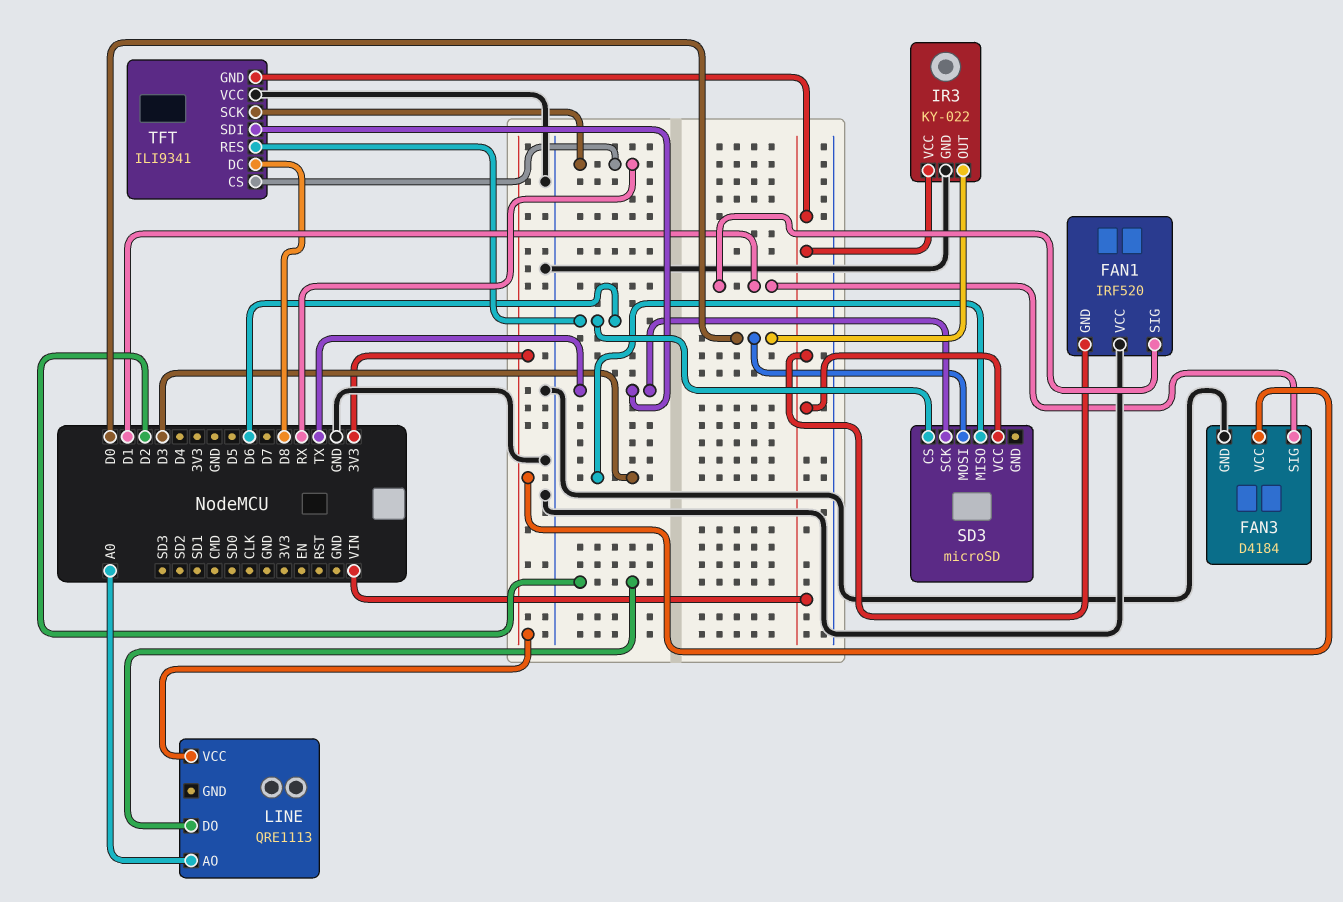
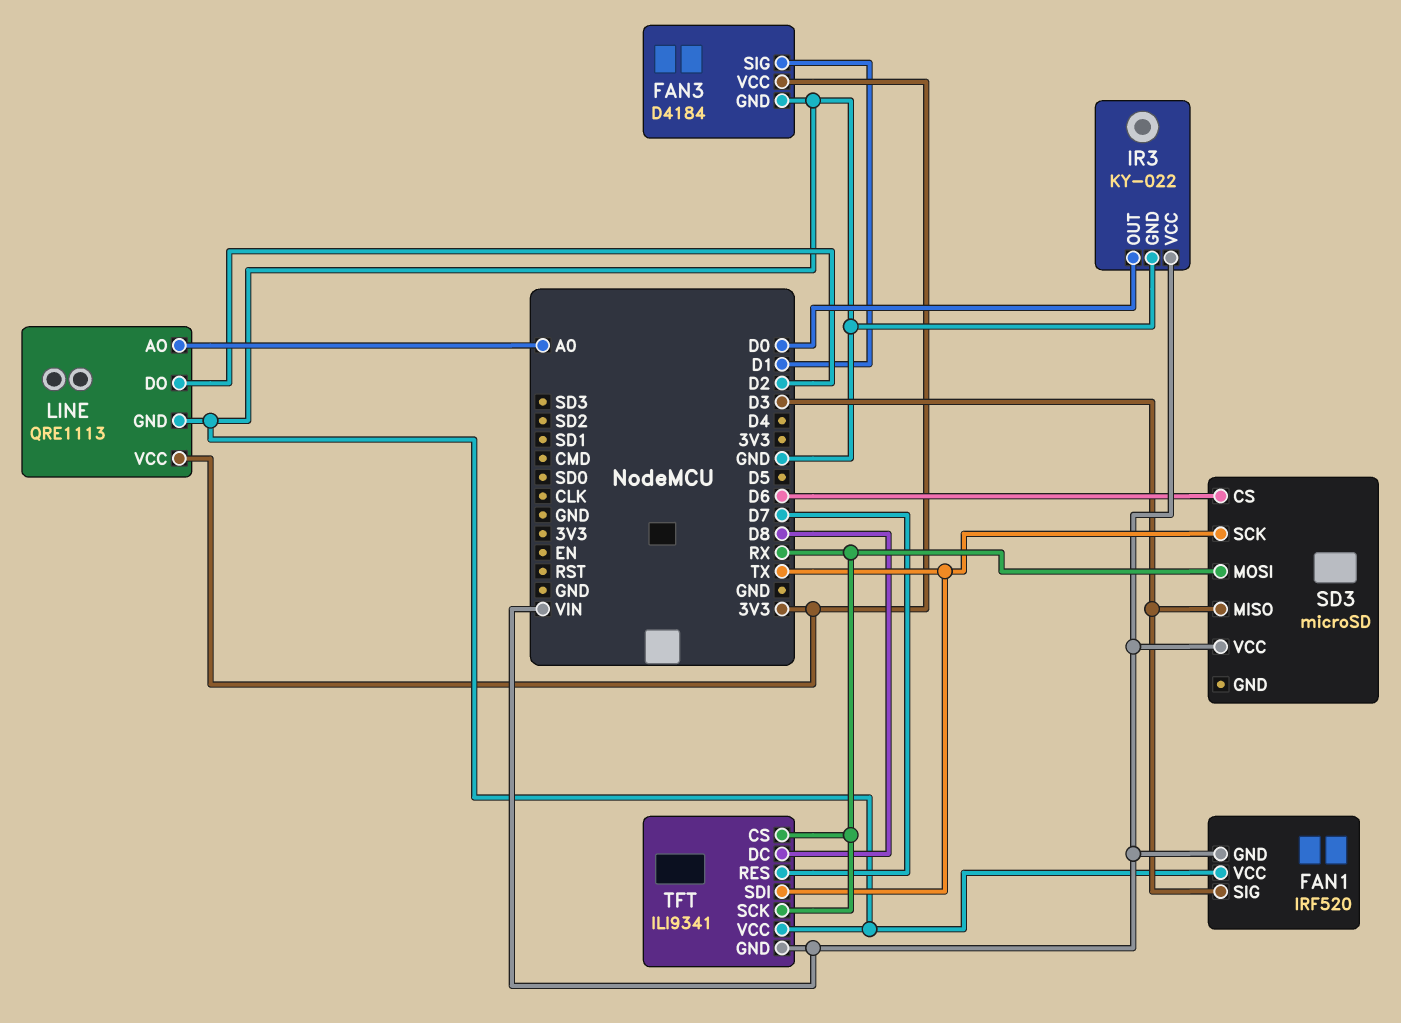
FAN1 pin SIG: D1 -> D3
LINE pin GND: none -> GND
SD3 pin MOSI: D0 -> RX
TFT pin RES: D6 -> D7

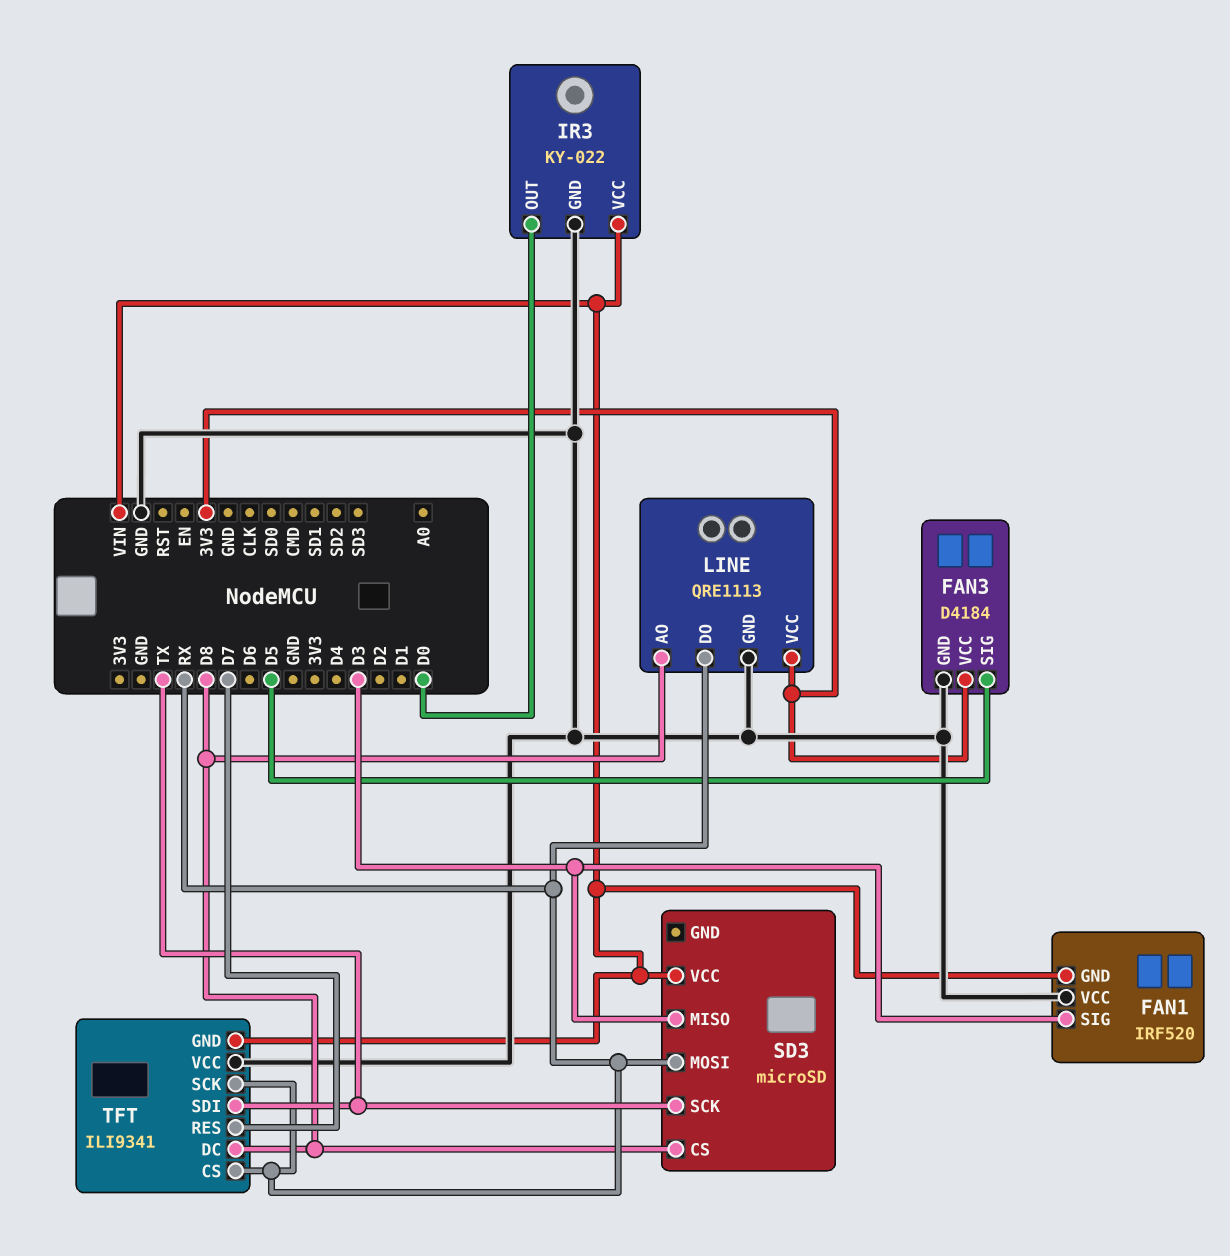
FAN3 pin SIG: D1 -> D5
LINE pin AO: A0 -> D8
LINE pin DO: D2 -> RX
SD3 pin CS: D6 -> D8

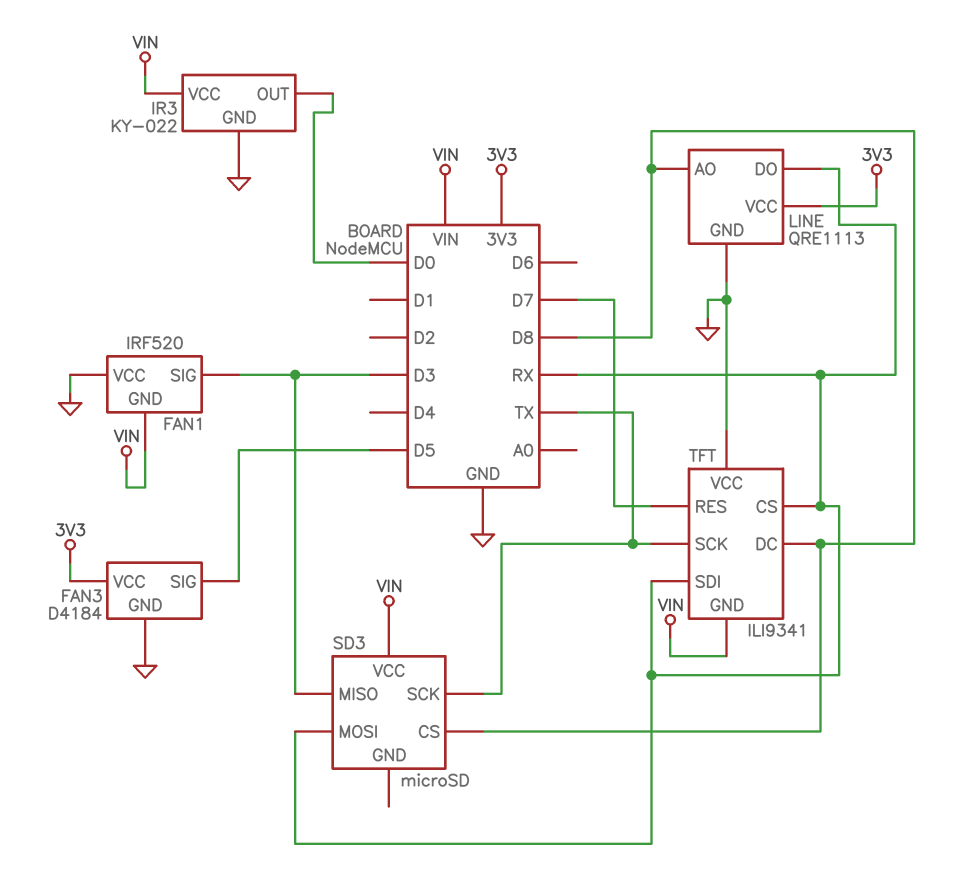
TFT pin SCK: RX -> TX
TFT pin SDI: TX -> RX

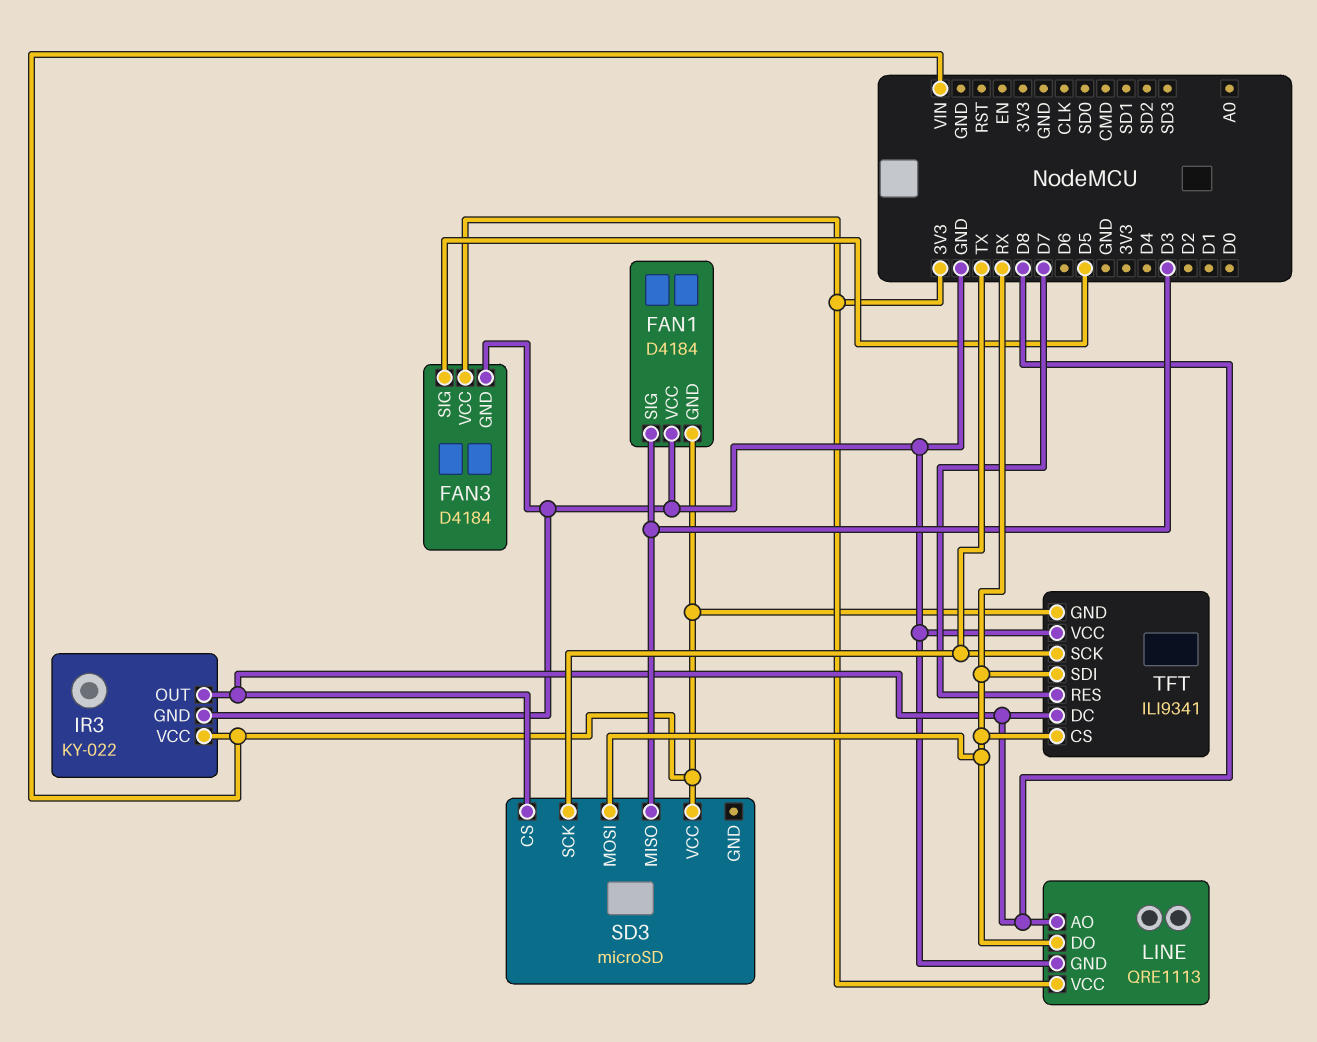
FAN1: IRF520 -> D4184
IR3 pin OUT: D0 -> D8

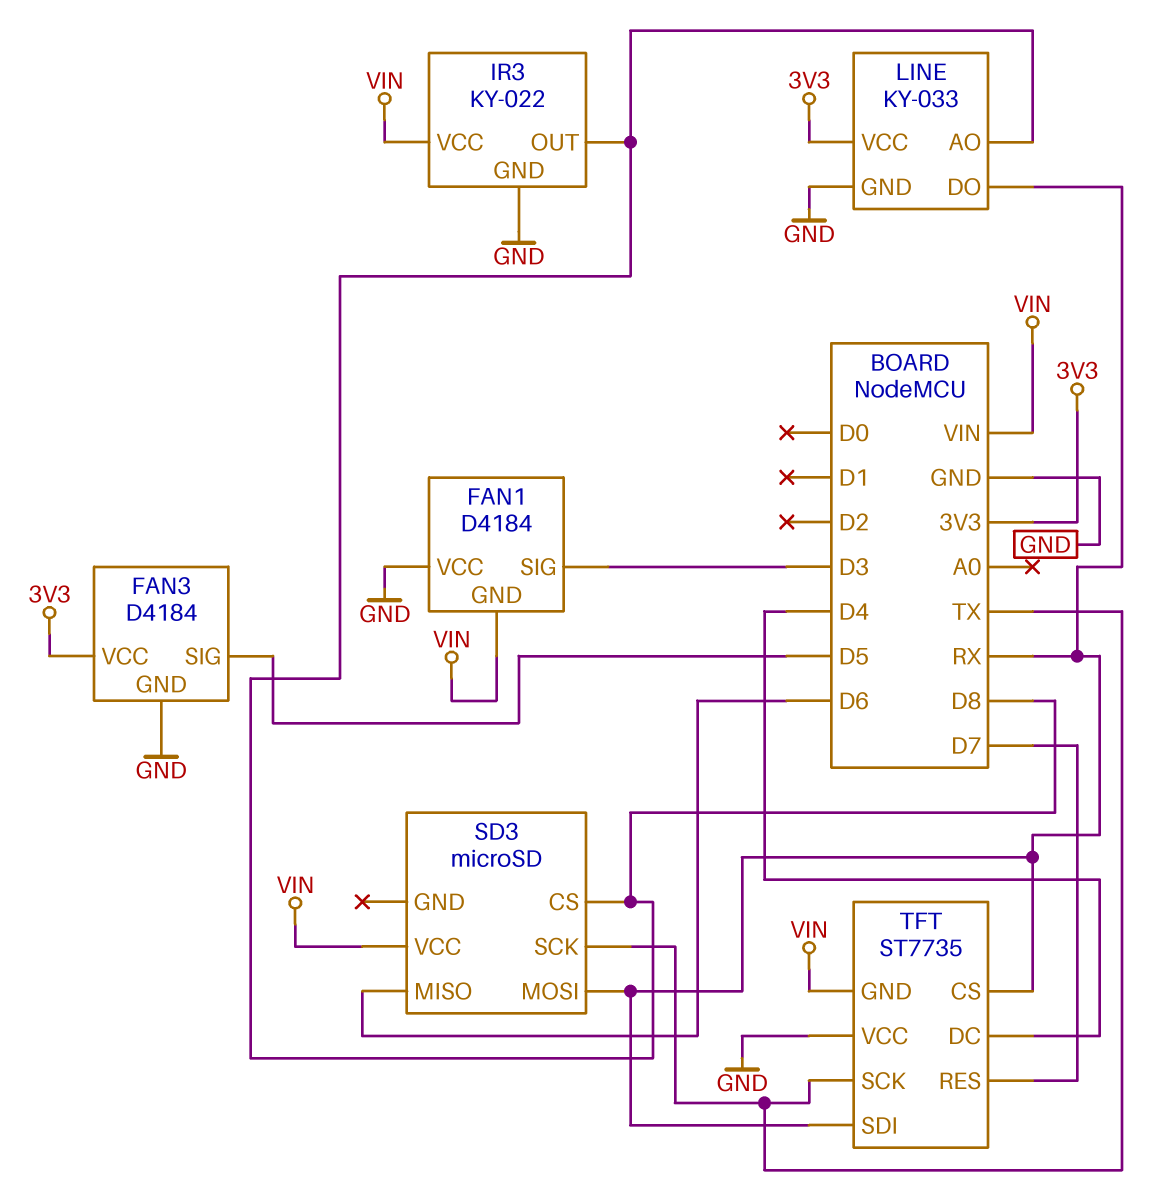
LINE: QRE1113 -> KY-033
SD3 pin MISO: D3 -> D6
TFT: ILI9341 -> ST7735
TFT pin DC: D8 -> D4

